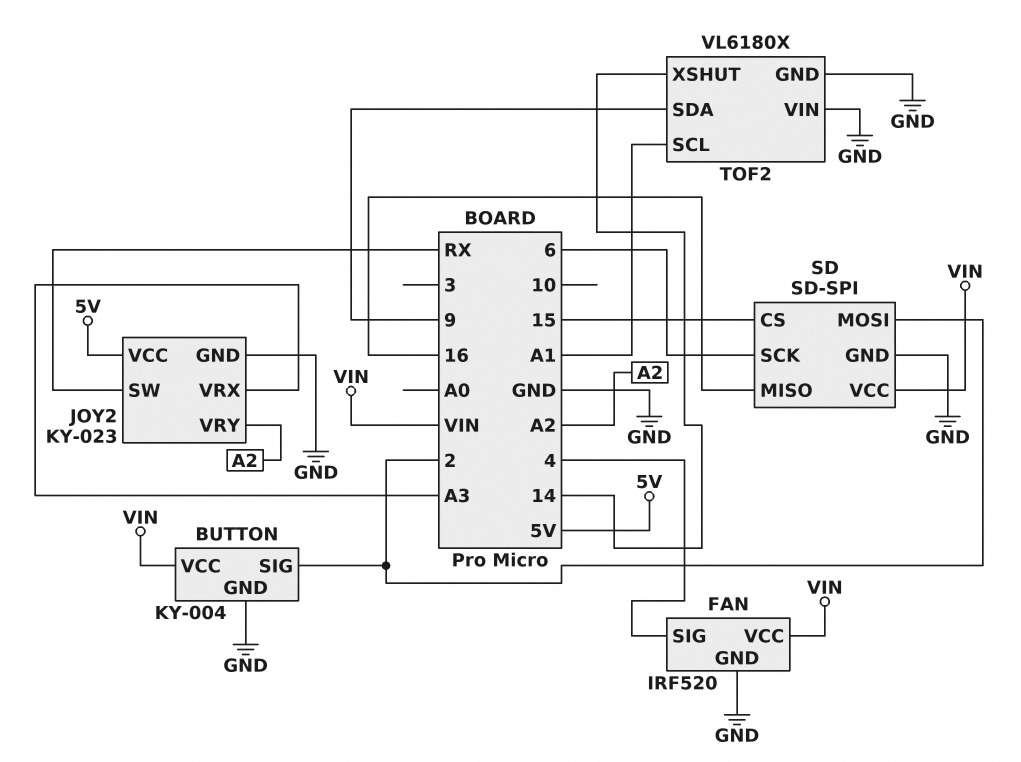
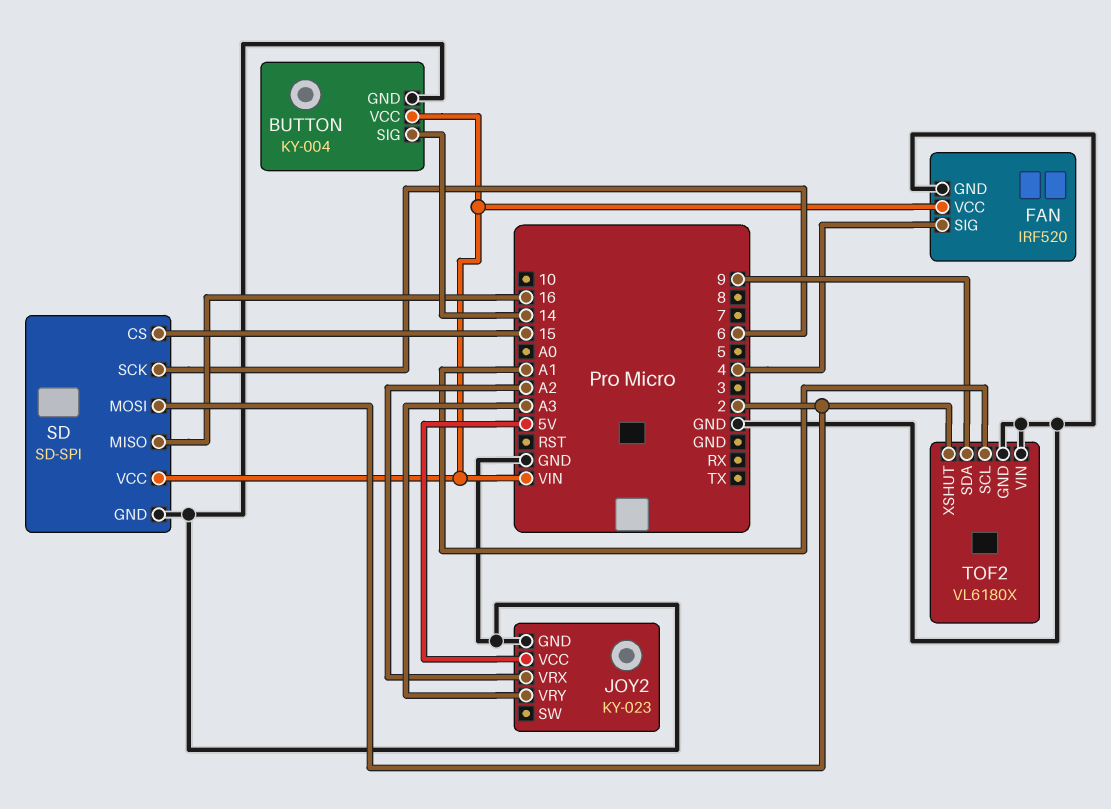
BUTTON pin SIG: 2 -> 14
JOY2 pin SW: RX -> none
JOY2 pin VRX: A3 -> A2
JOY2 pin VRY: A2 -> A3
TOF2 pin XSHUT: 14 -> 2

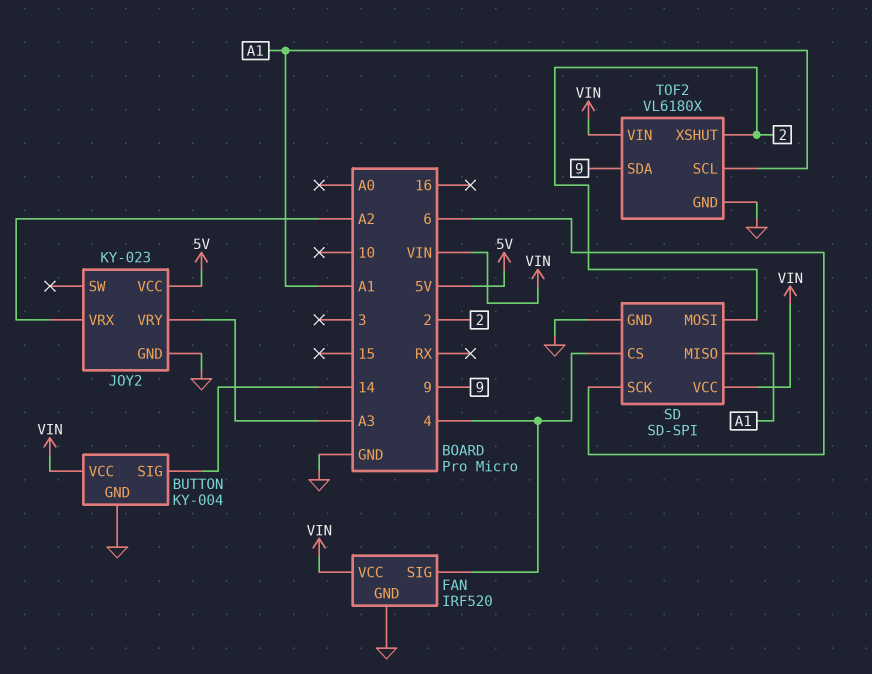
SD pin CS: 15 -> 4
SD pin MISO: 16 -> A1
TOF2 pin VIN: GND -> VIN

